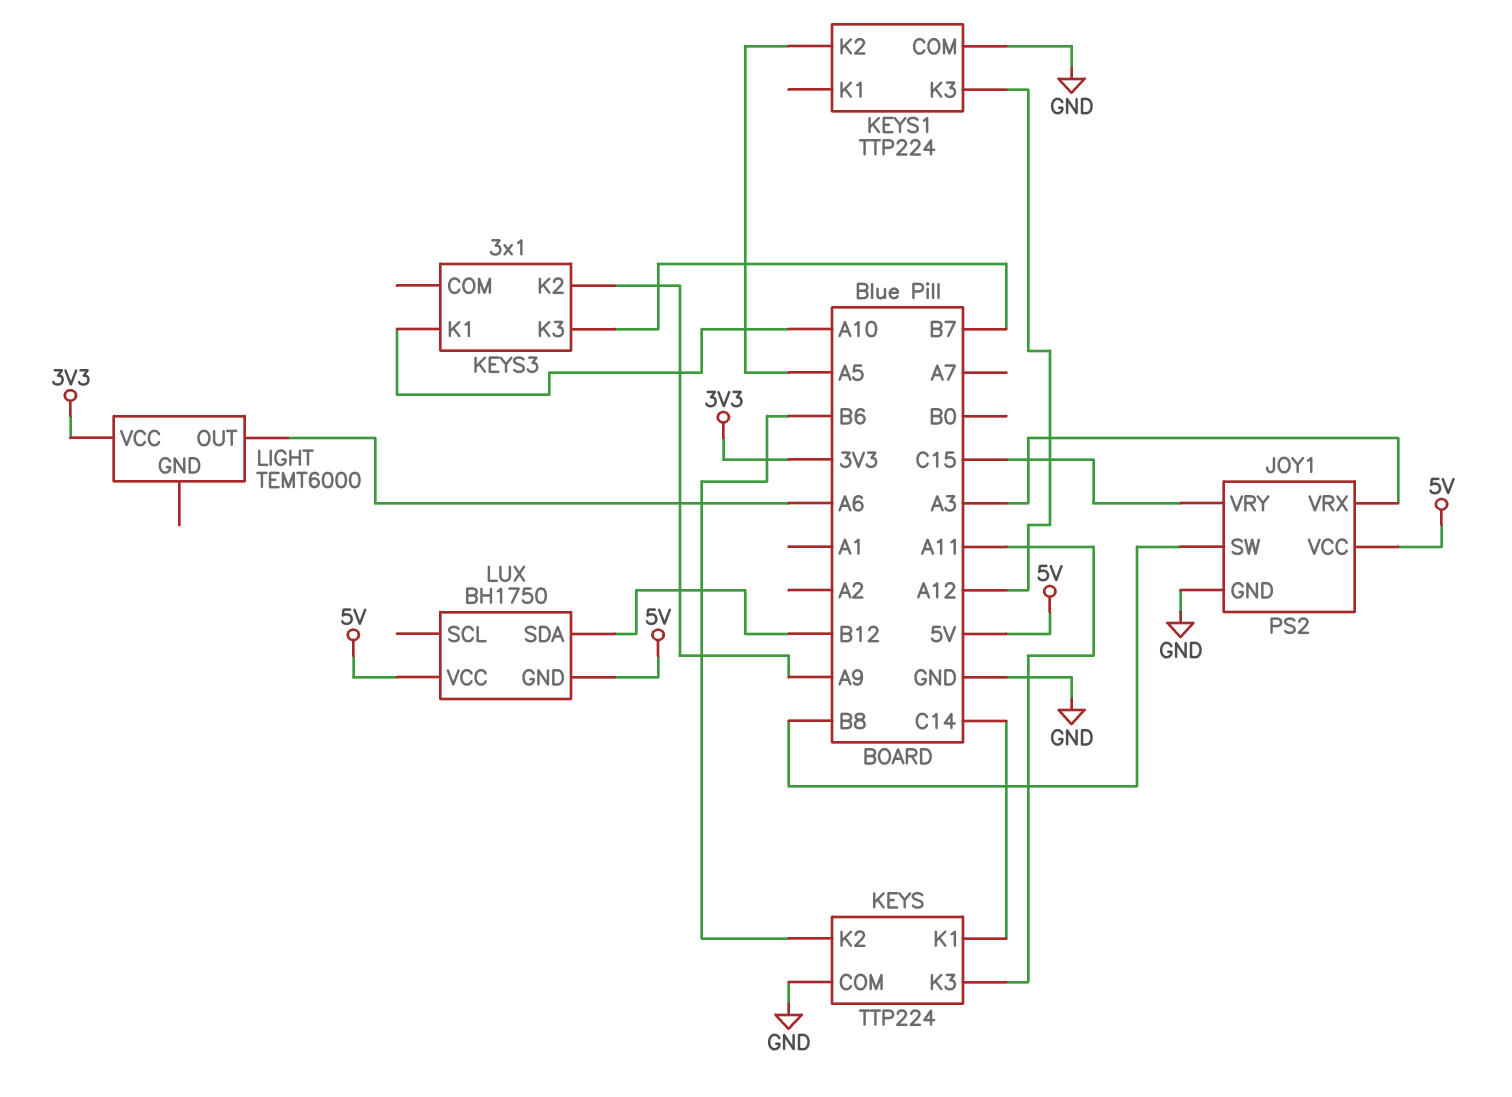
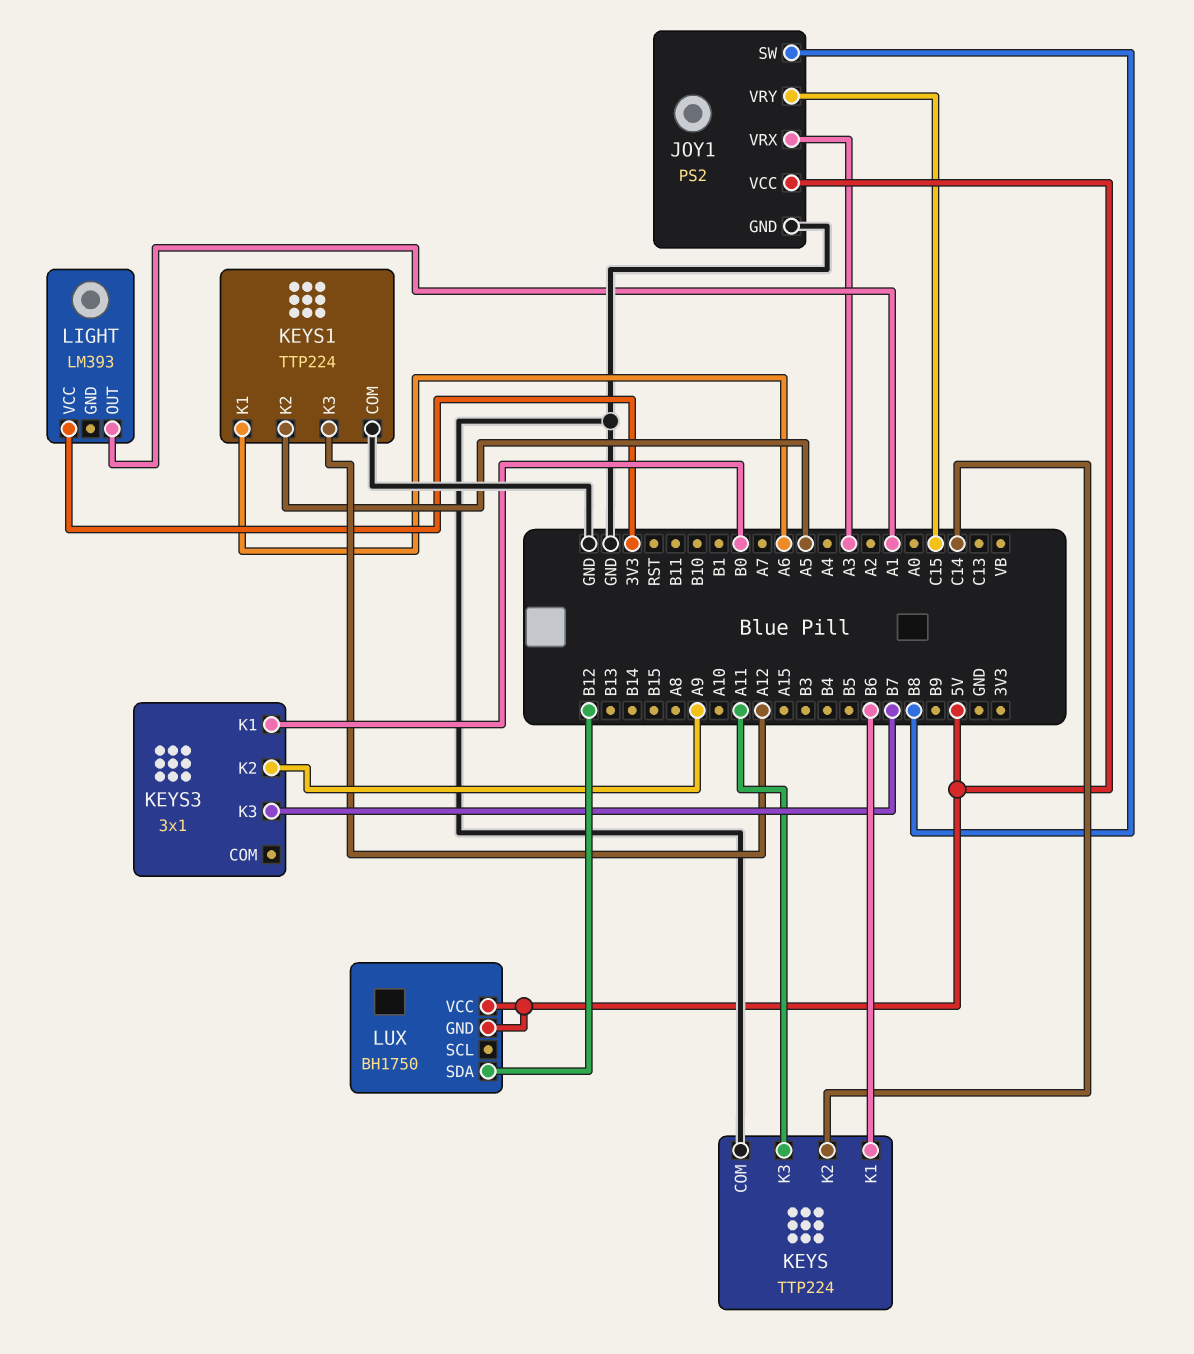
KEYS pin K1: C14 -> B6
KEYS pin K2: B6 -> C14
KEYS1 pin K1: none -> A6
KEYS3 pin K1: A10 -> B0
LIGHT: TEMT6000 -> LM393
LIGHT pin OUT: A6 -> A1

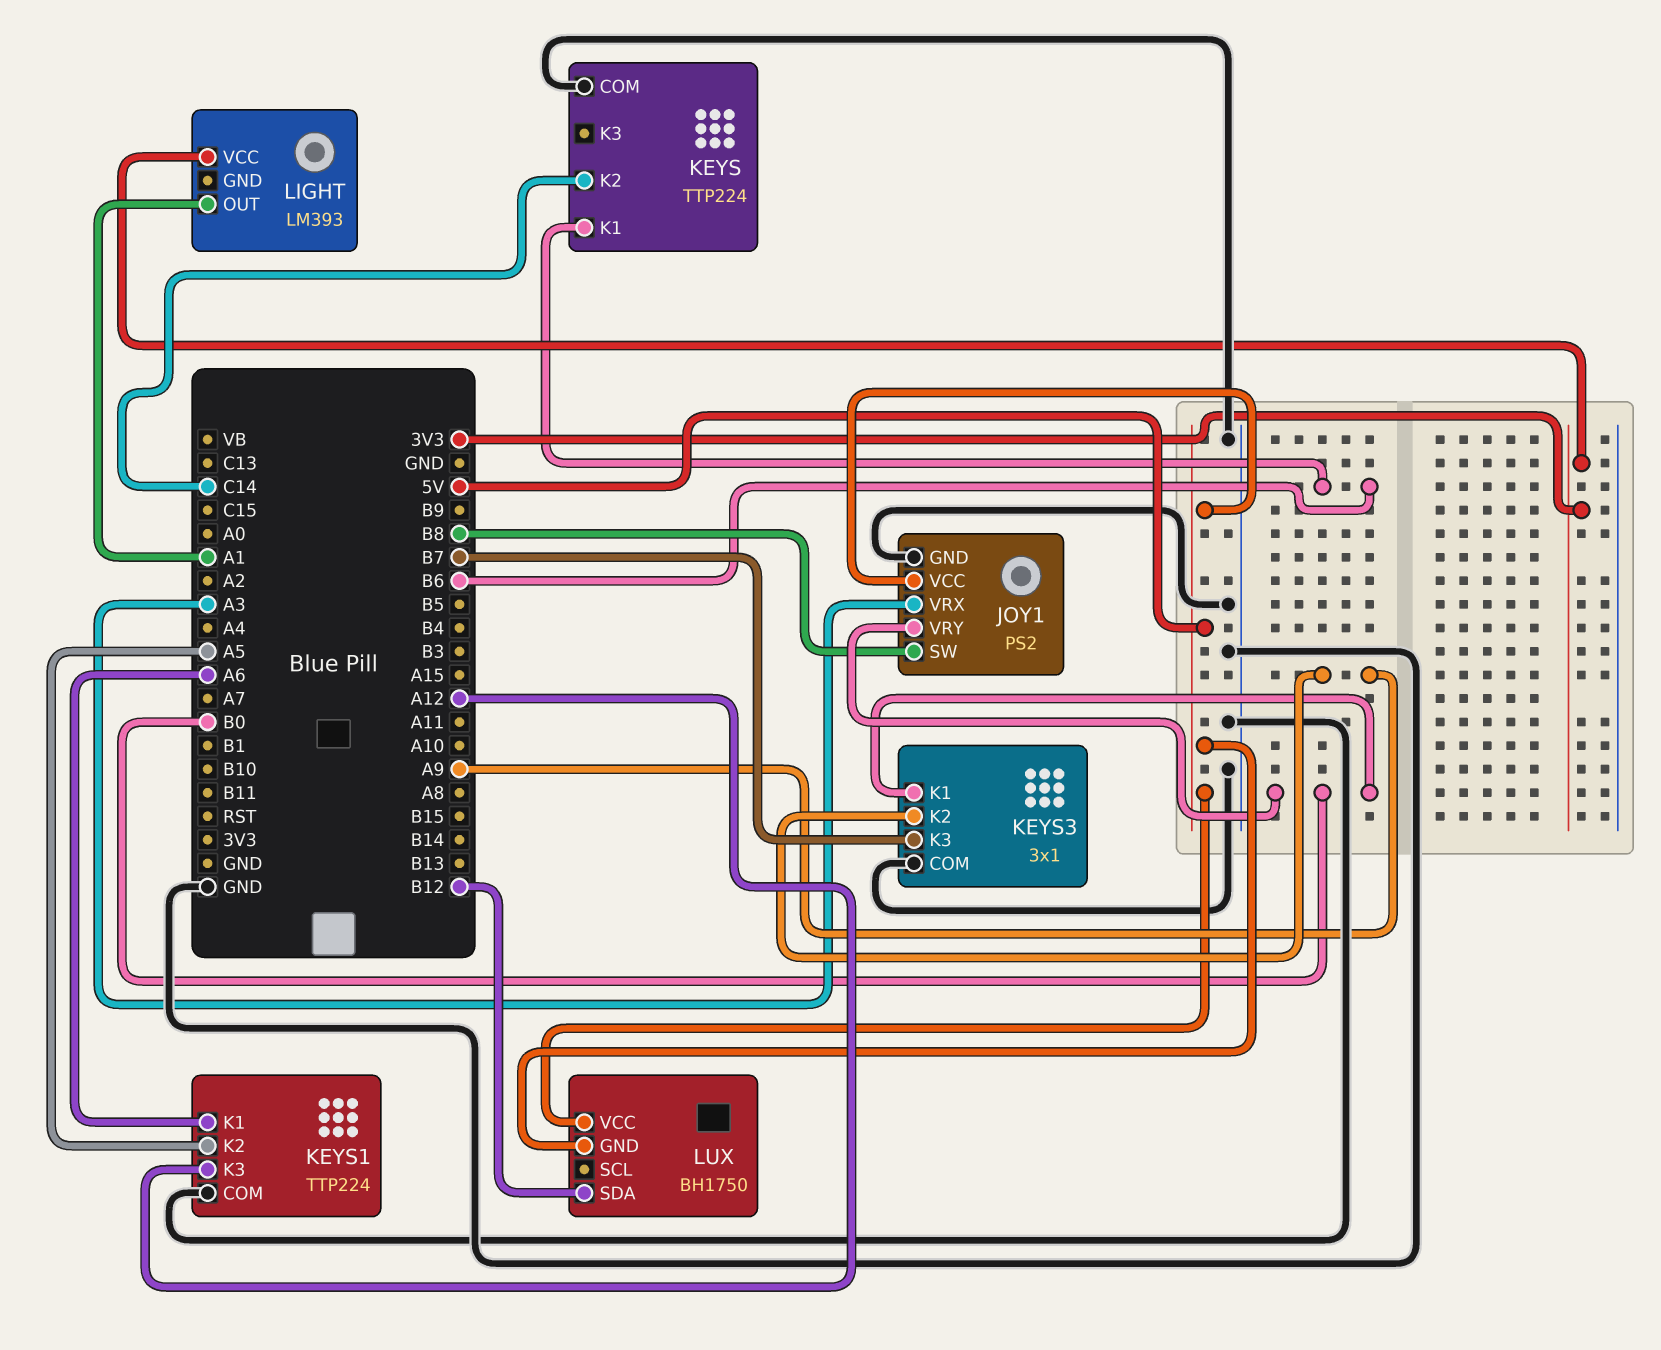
JOY1 pin VRY: C15 -> B0
KEYS pin K3: A11 -> none
KEYS3 pin COM: none -> GND

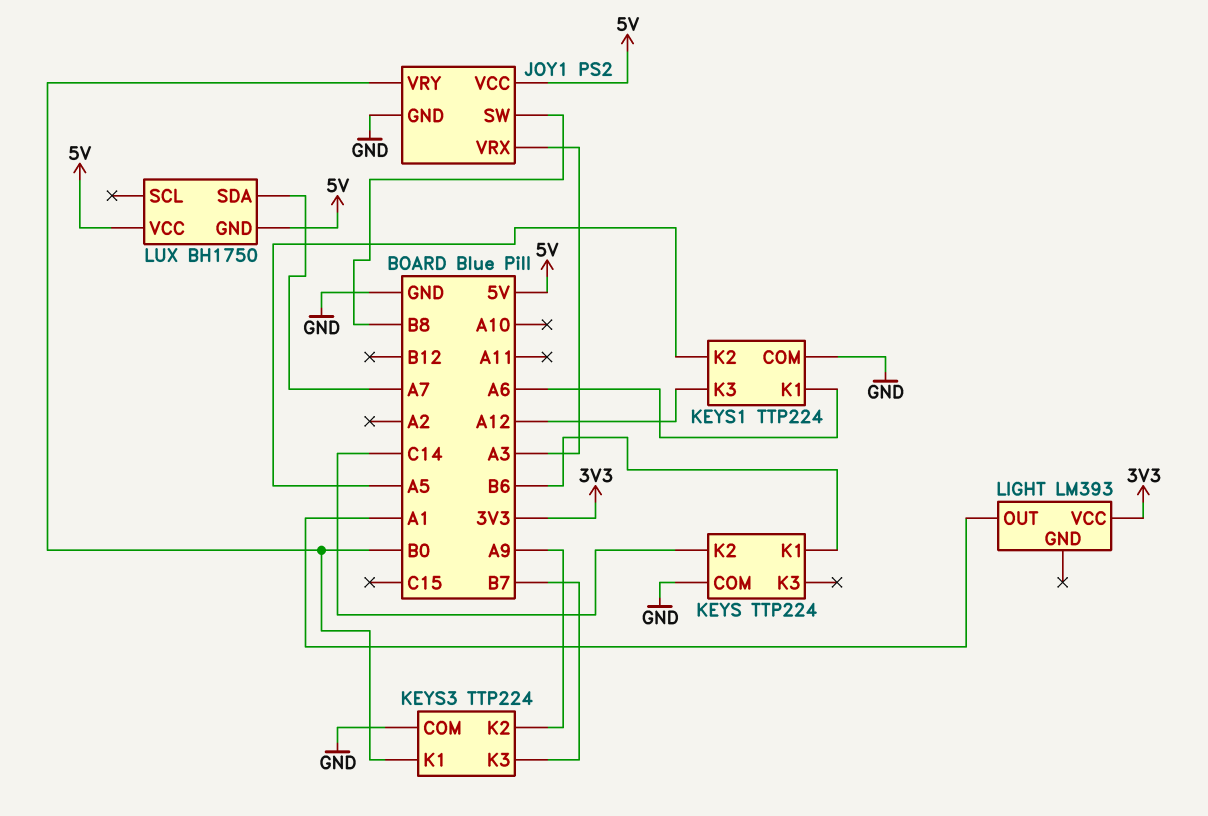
KEYS3: 3x1 -> TTP224
LUX pin SDA: B12 -> A7

